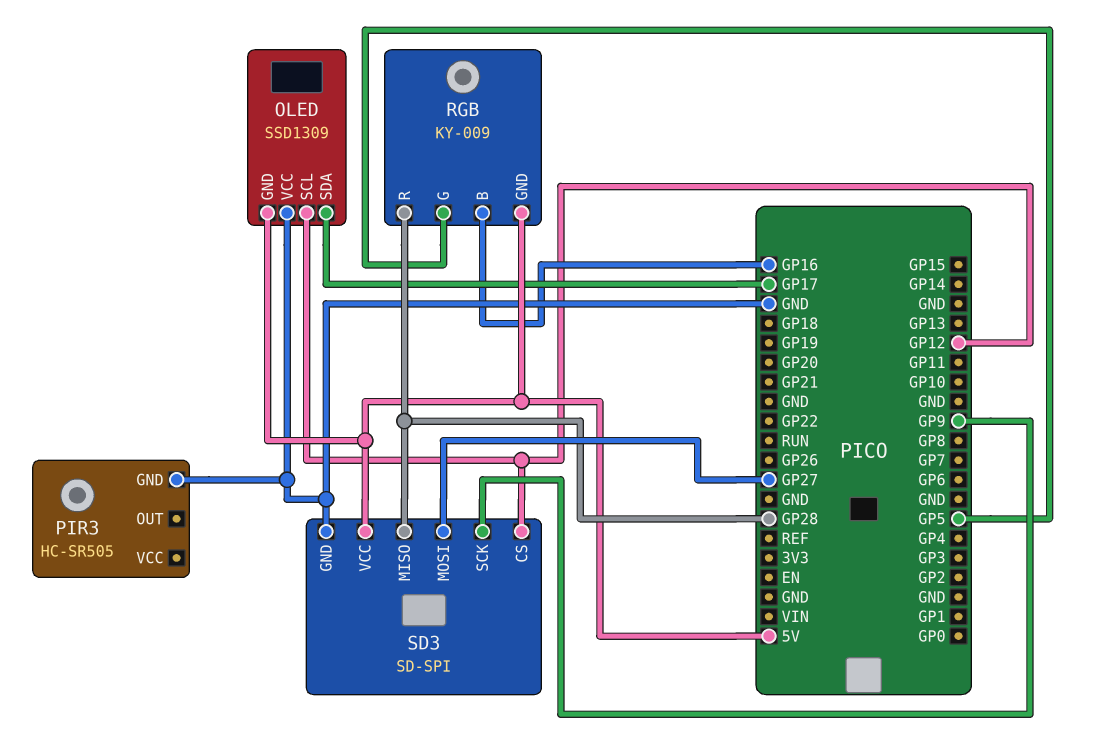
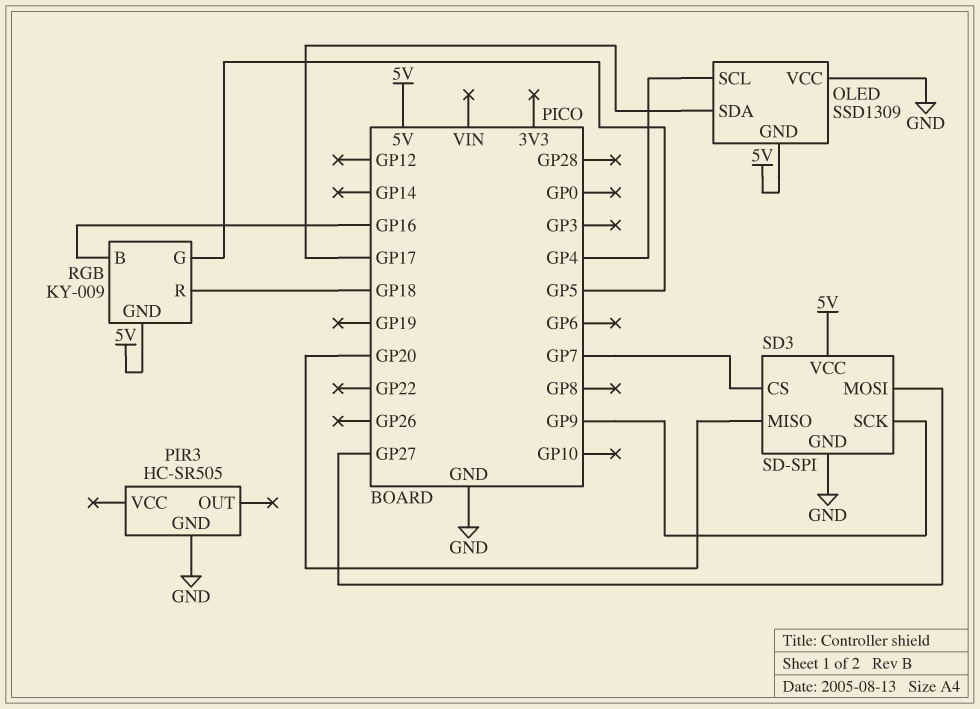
OLED pin SCL: GP12 -> GP4
RGB pin R: GP28 -> GP18
SD3 pin CS: GP12 -> GP7
SD3 pin MISO: GP28 -> GP20

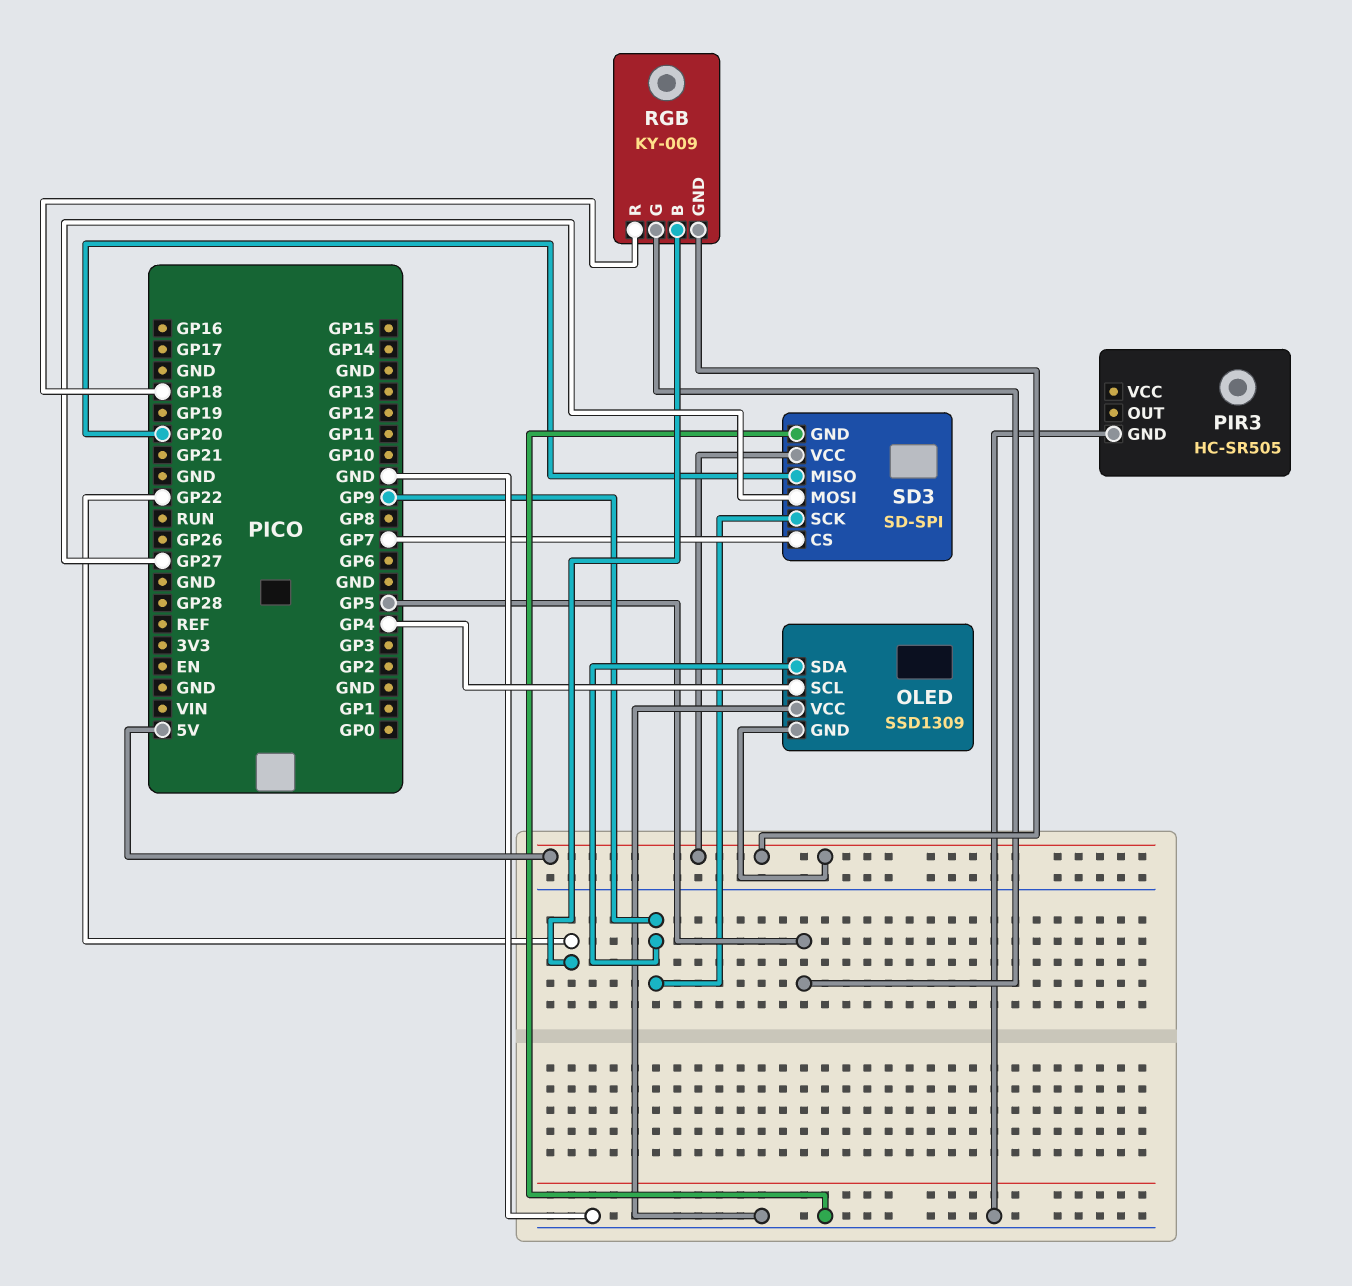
OLED pin SDA: GP17 -> GP9
RGB pin B: GP16 -> GP22

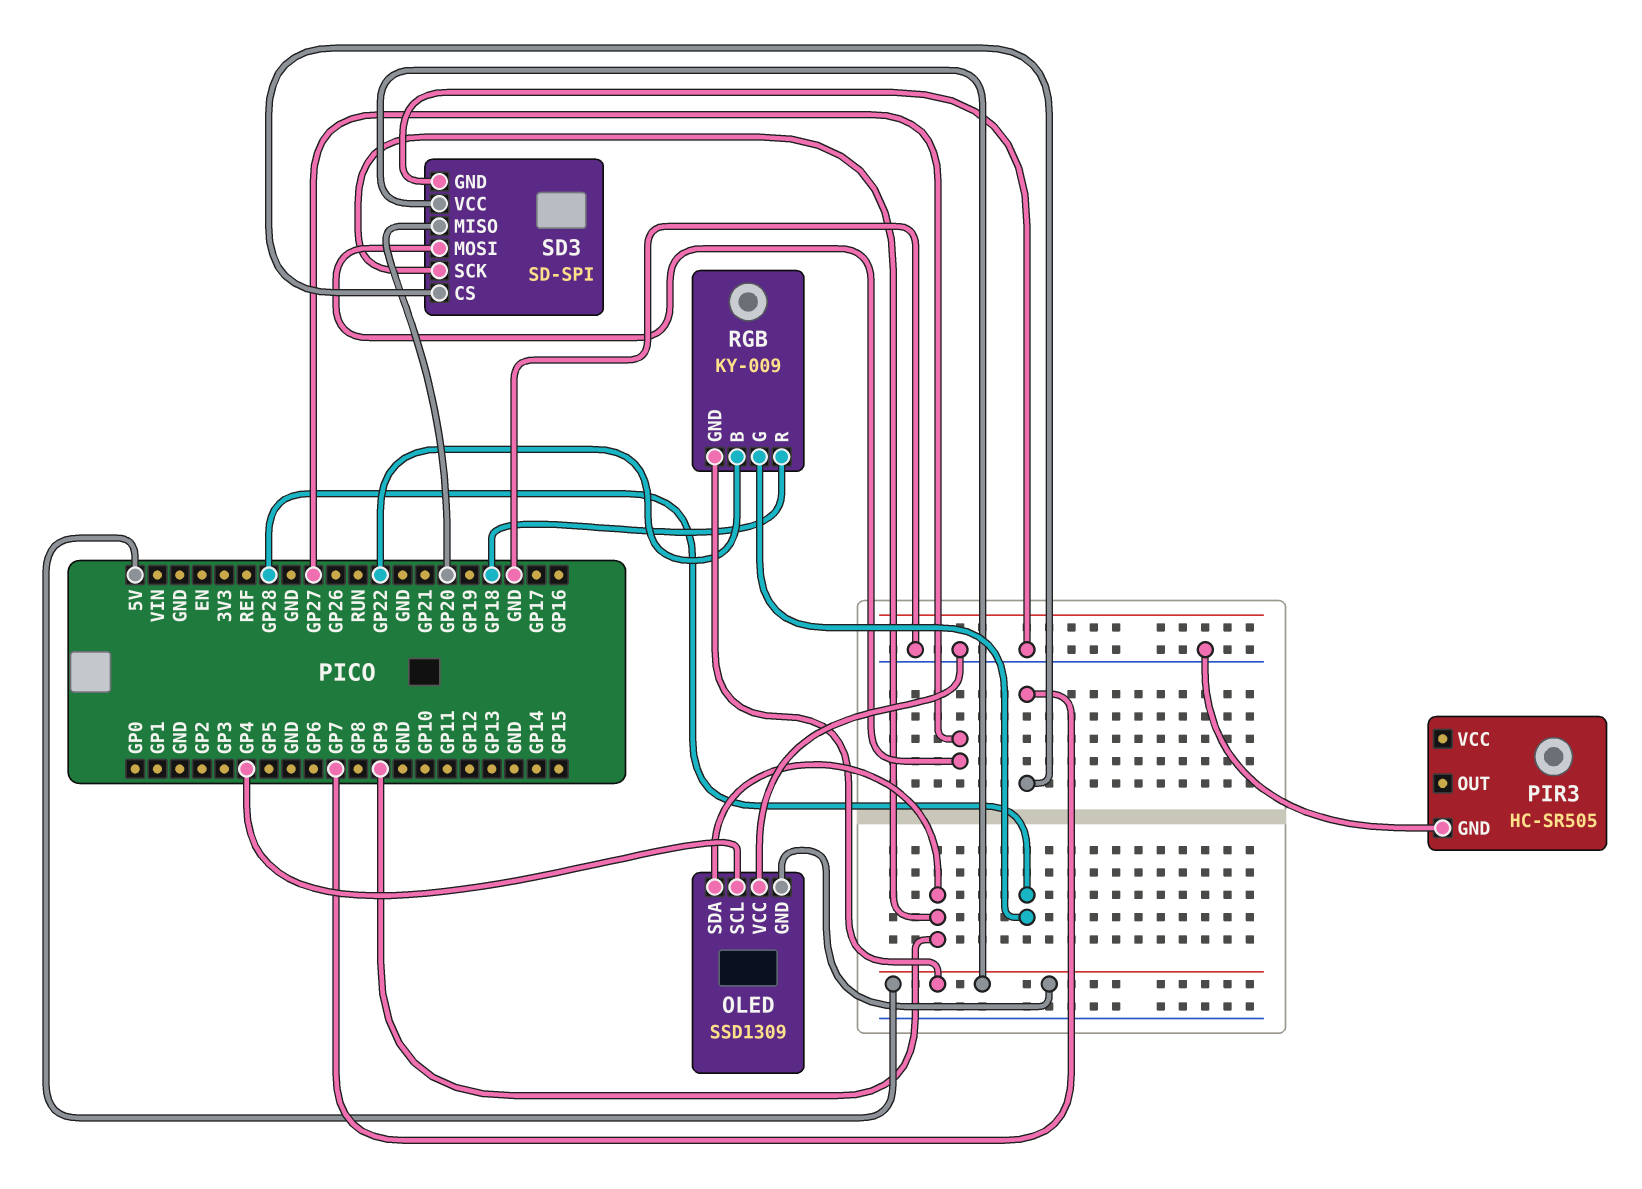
RGB pin G: GP5 -> GP28

